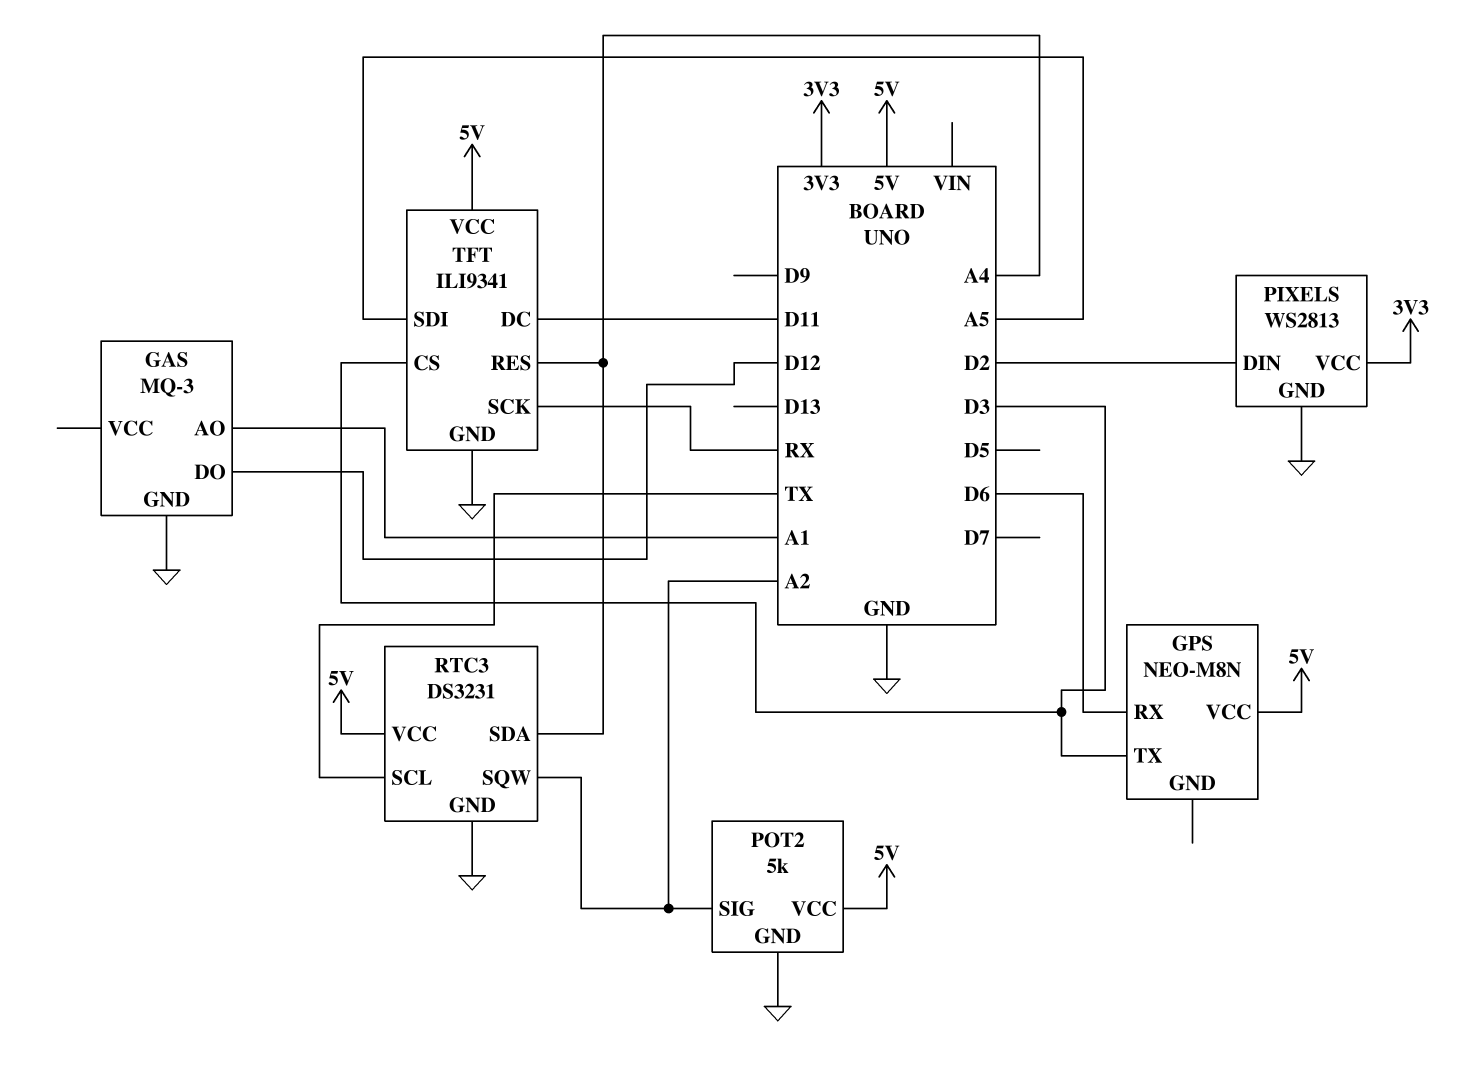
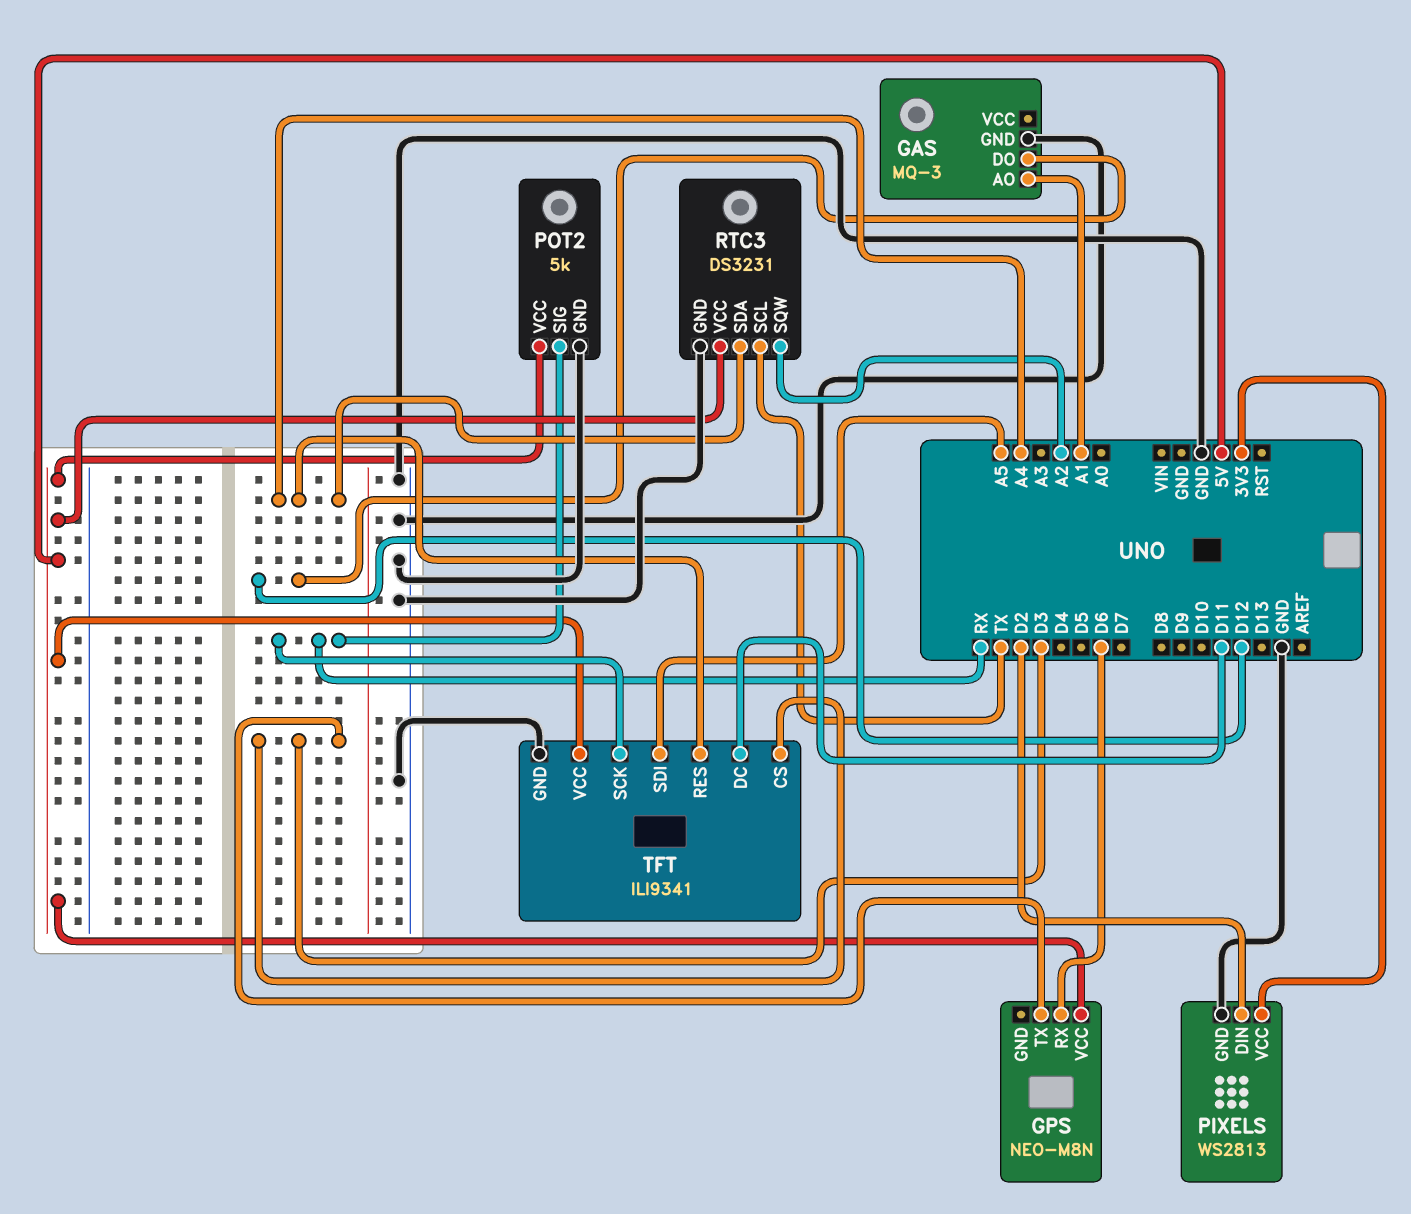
POT2 pin SIG: A2 -> RX

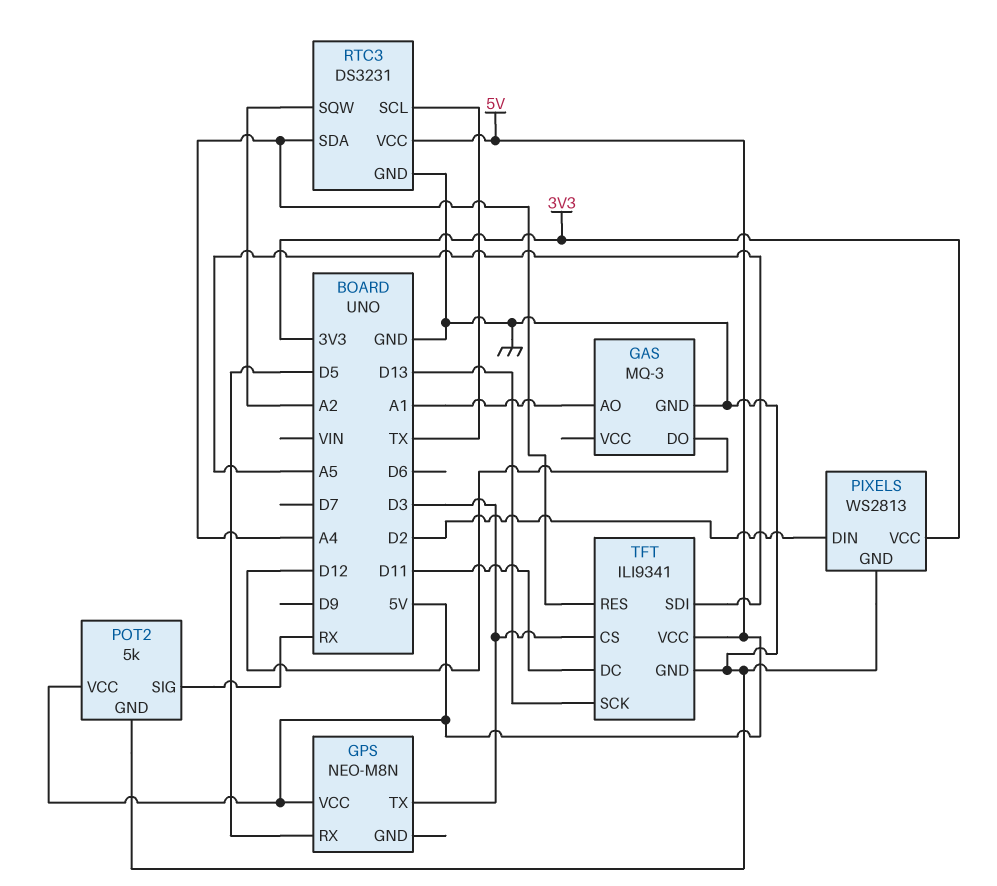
GPS pin RX: D6 -> D5
TFT pin SCK: RX -> D13

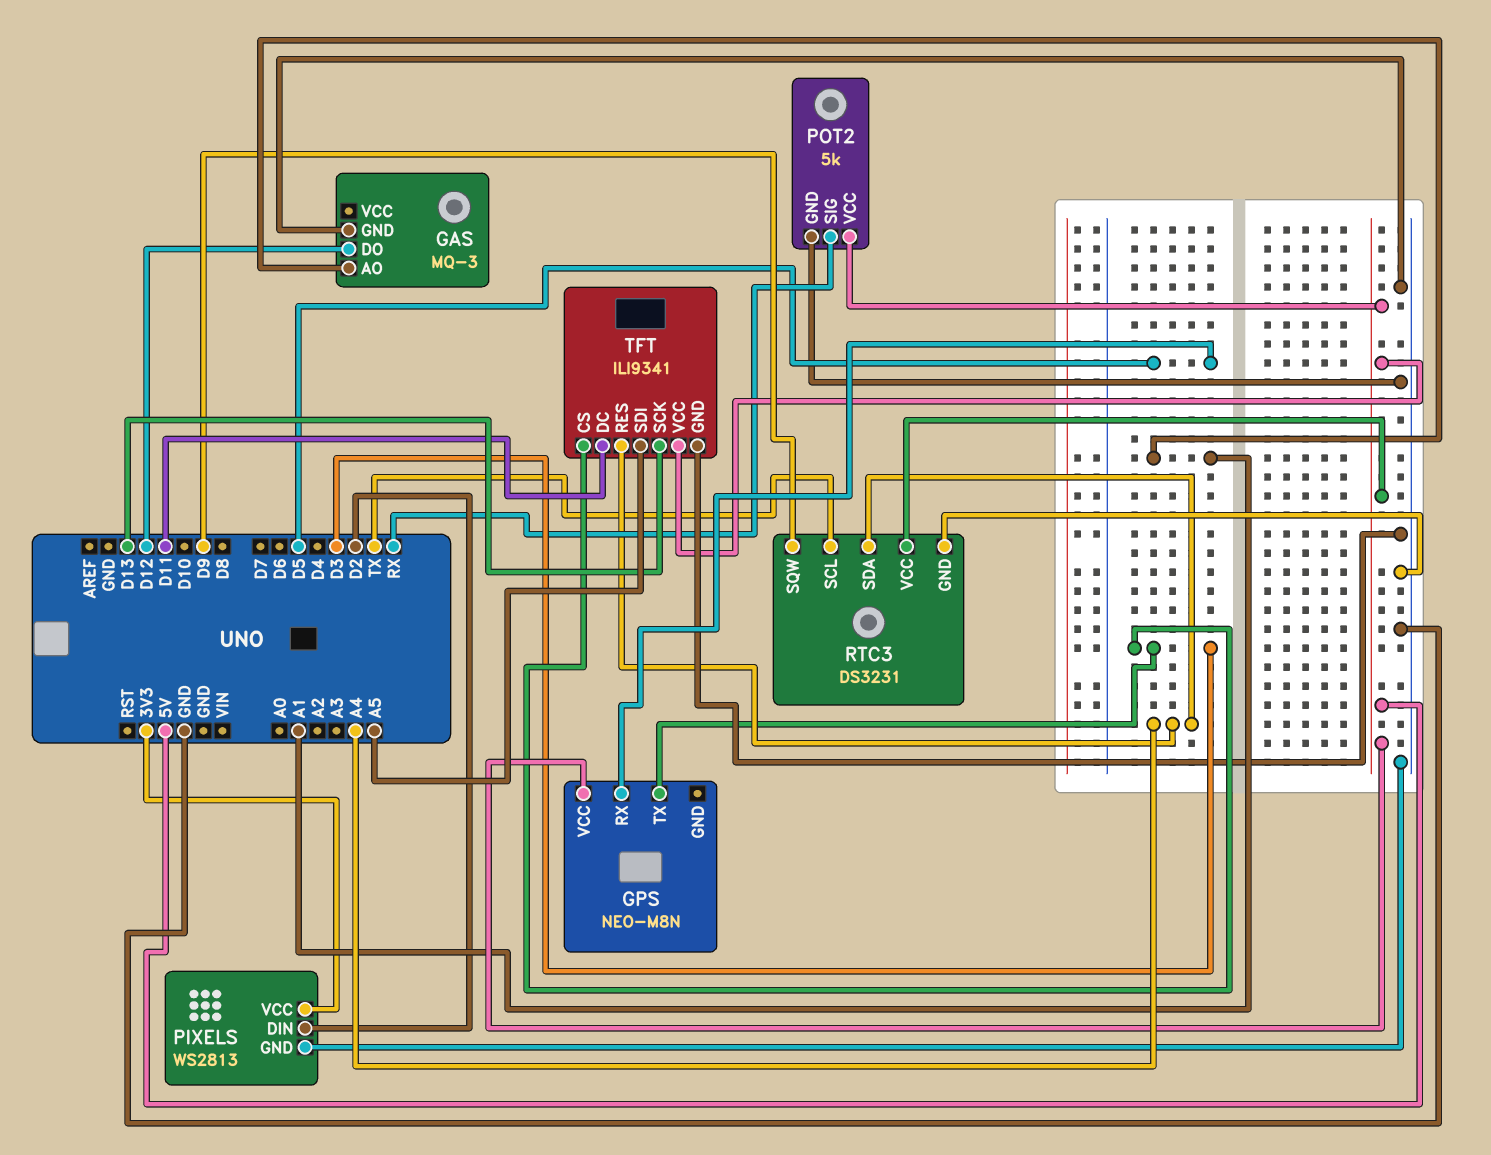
RTC3 pin SQW: A2 -> D9

